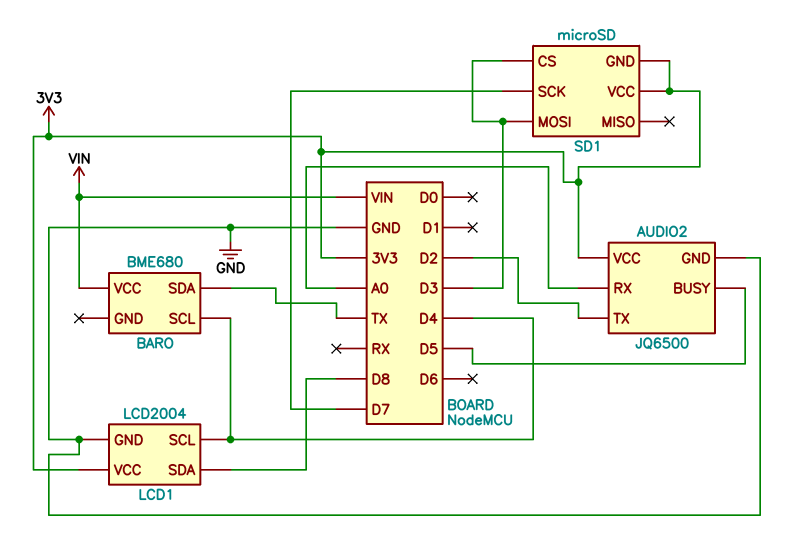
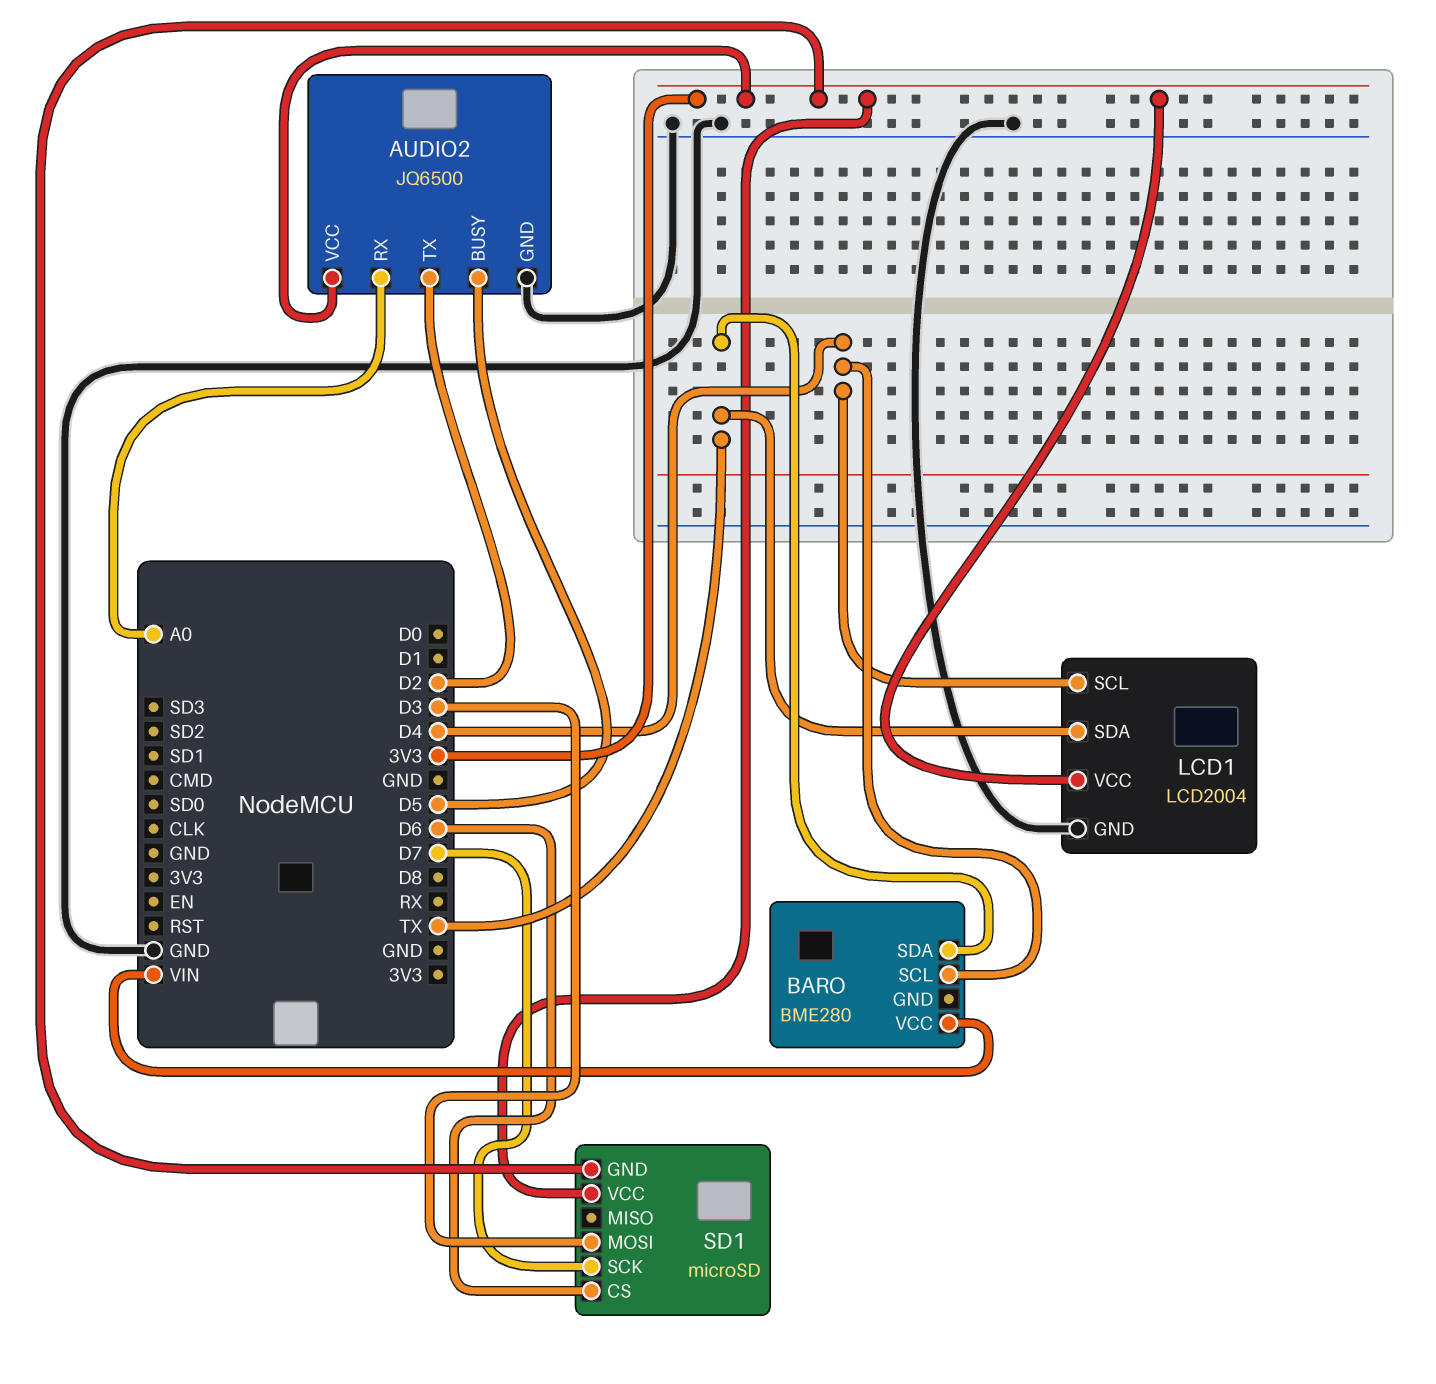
BARO: BME680 -> BME280
LCD1 pin SDA: D8 -> TX
SD1 pin CS: D3 -> D6

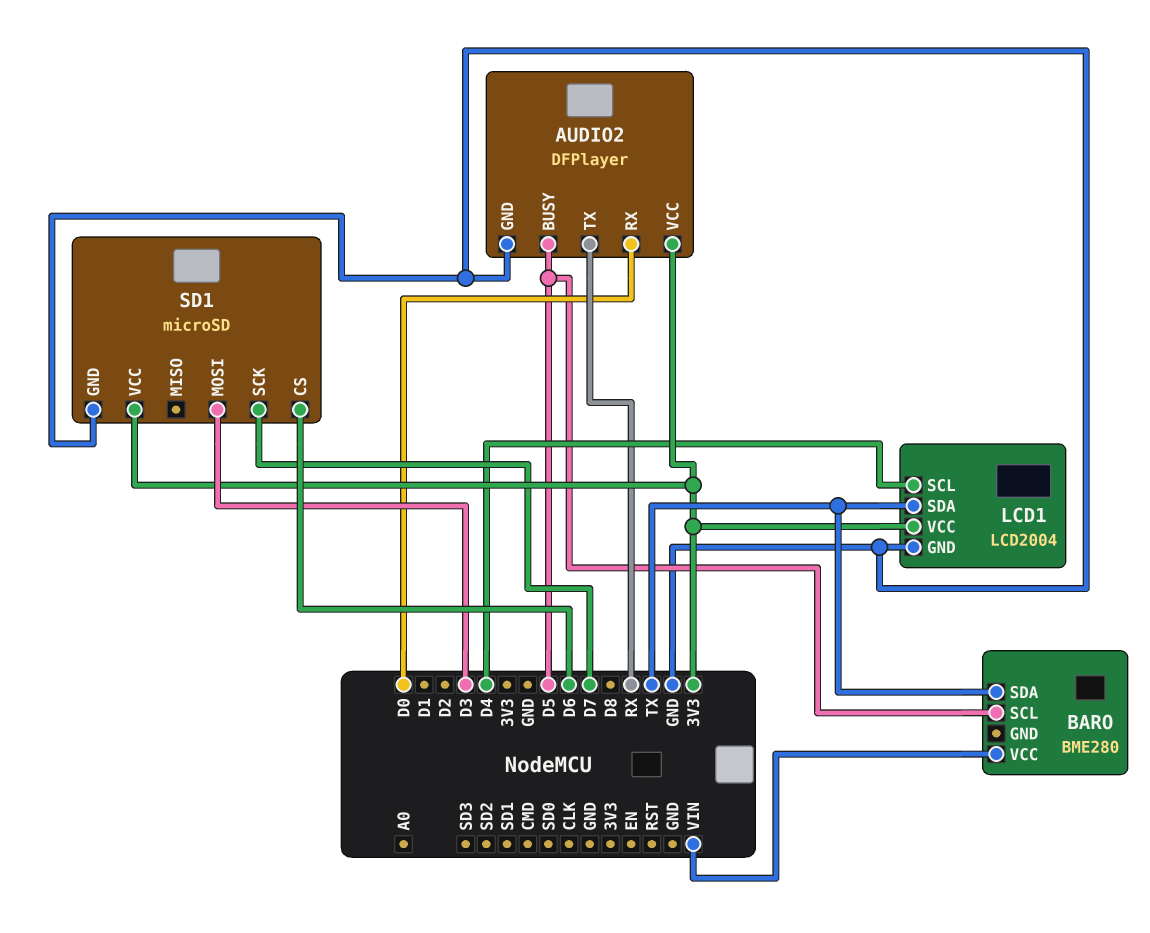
AUDIO2: JQ6500 -> DFPlayer
AUDIO2 pin RX: A0 -> D0
AUDIO2 pin TX: D2 -> RX
BARO pin SCL: D4 -> D5
SD1 pin GND: 3V3 -> GND

